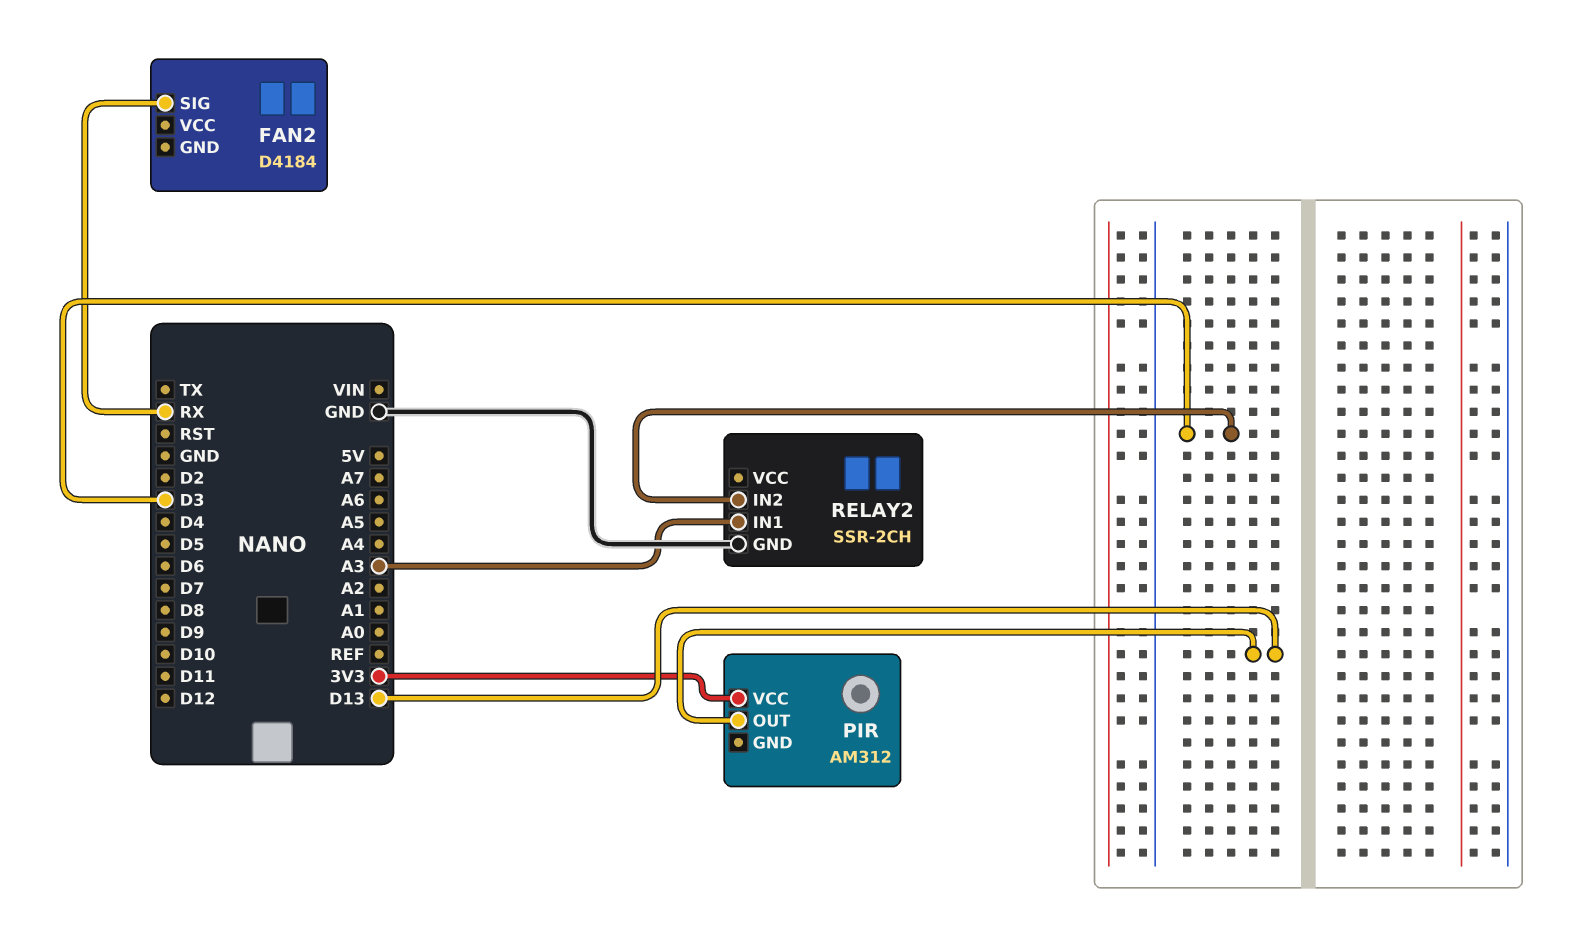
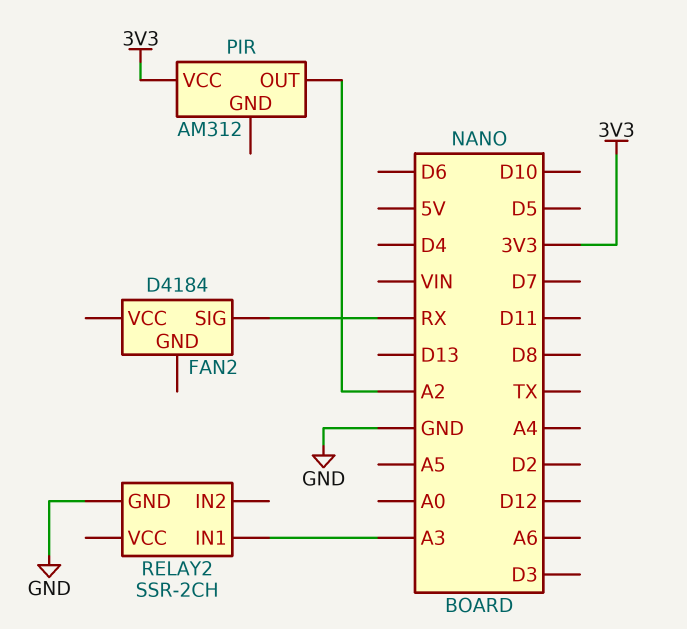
PIR pin OUT: D13 -> A2
RELAY2 pin IN2: D3 -> none

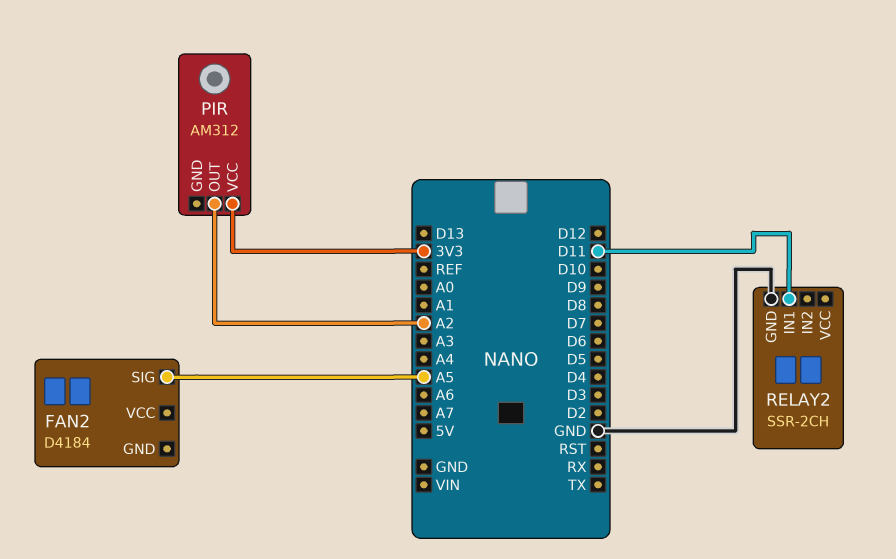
FAN2 pin SIG: RX -> A5
RELAY2 pin IN1: A3 -> D11

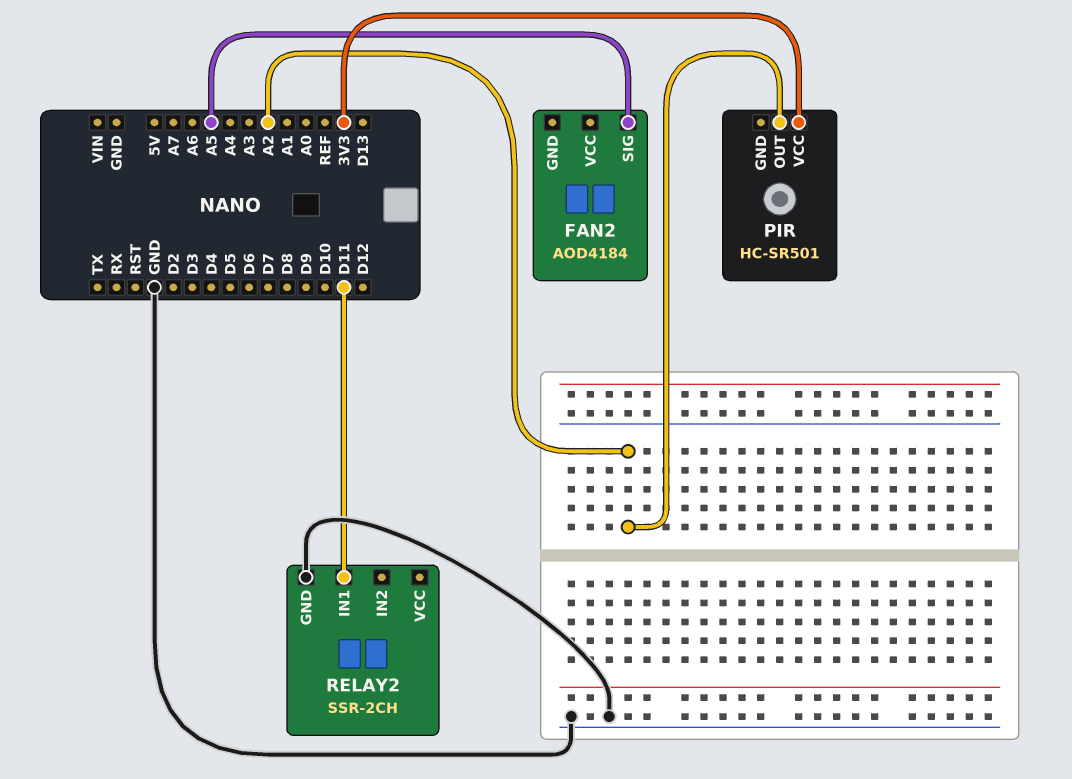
FAN2: D4184 -> AOD4184
PIR: AM312 -> HC-SR501

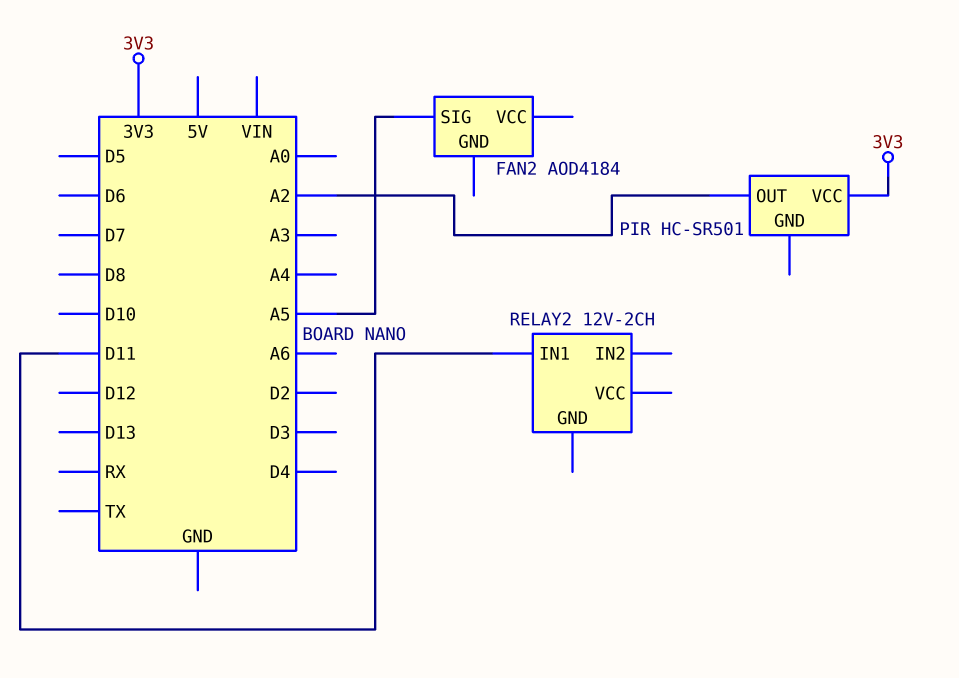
RELAY2: SSR-2CH -> 12V-2CH
RELAY2 pin GND: GND -> none

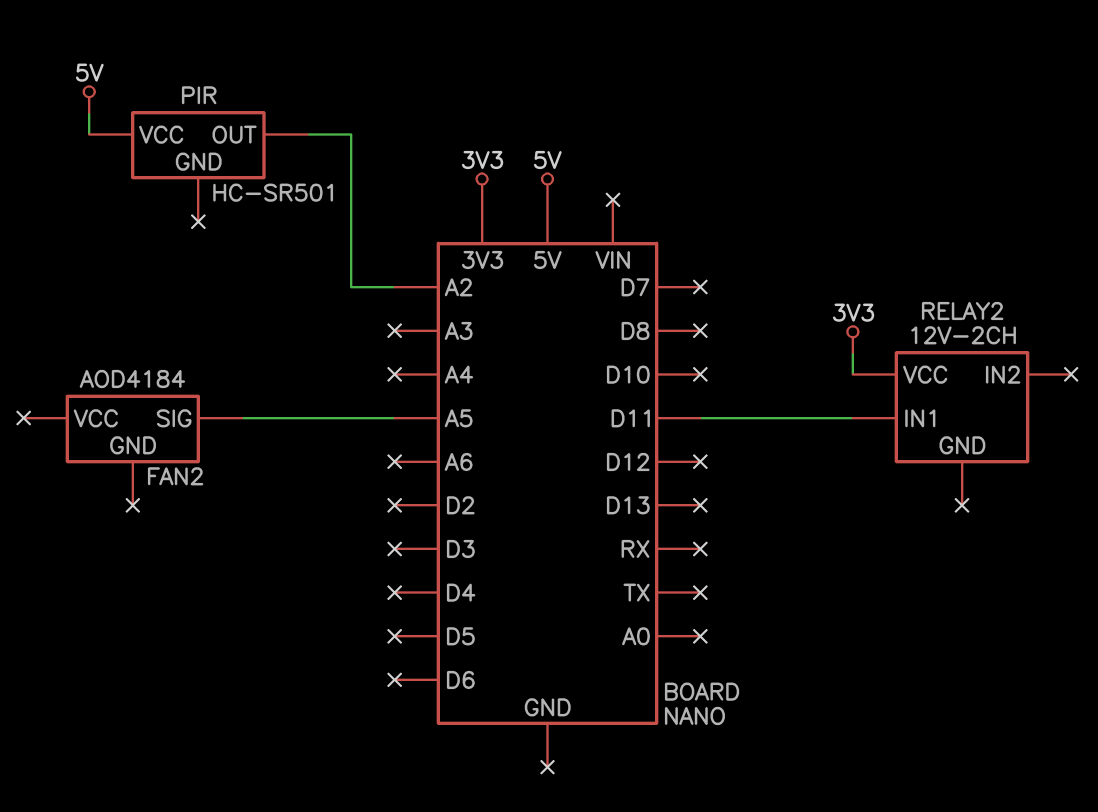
PIR pin VCC: 3V3 -> 5V
RELAY2 pin VCC: none -> 3V3

